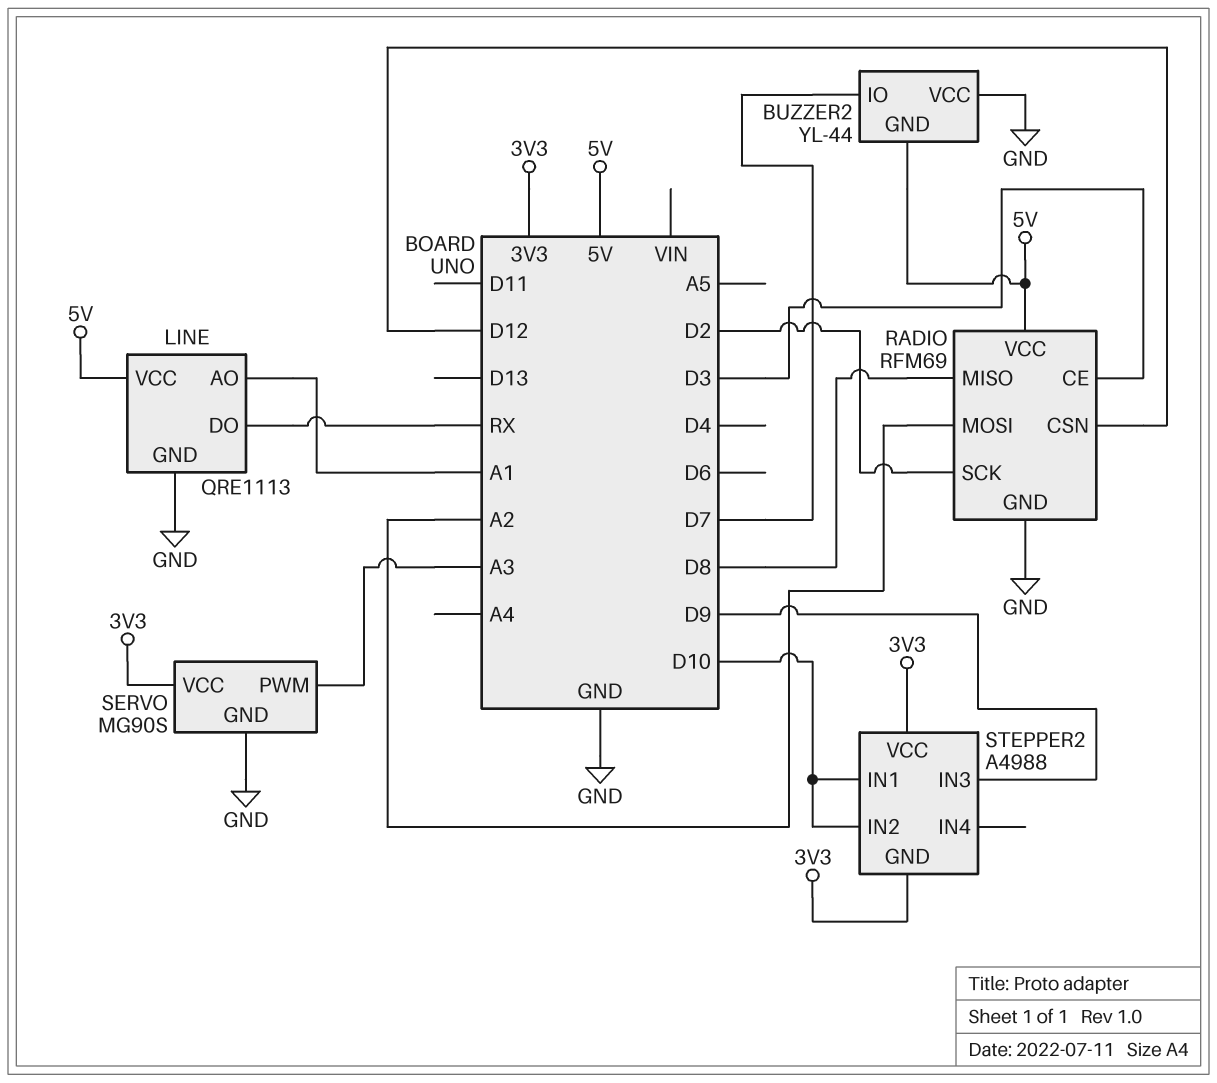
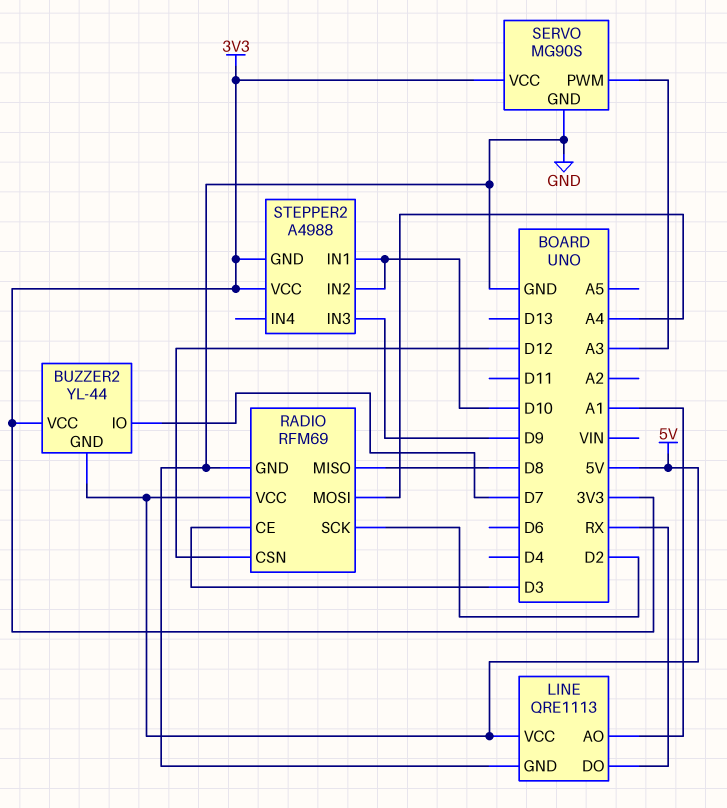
BUZZER2 pin VCC: GND -> 3V3
RADIO pin MOSI: A2 -> A4

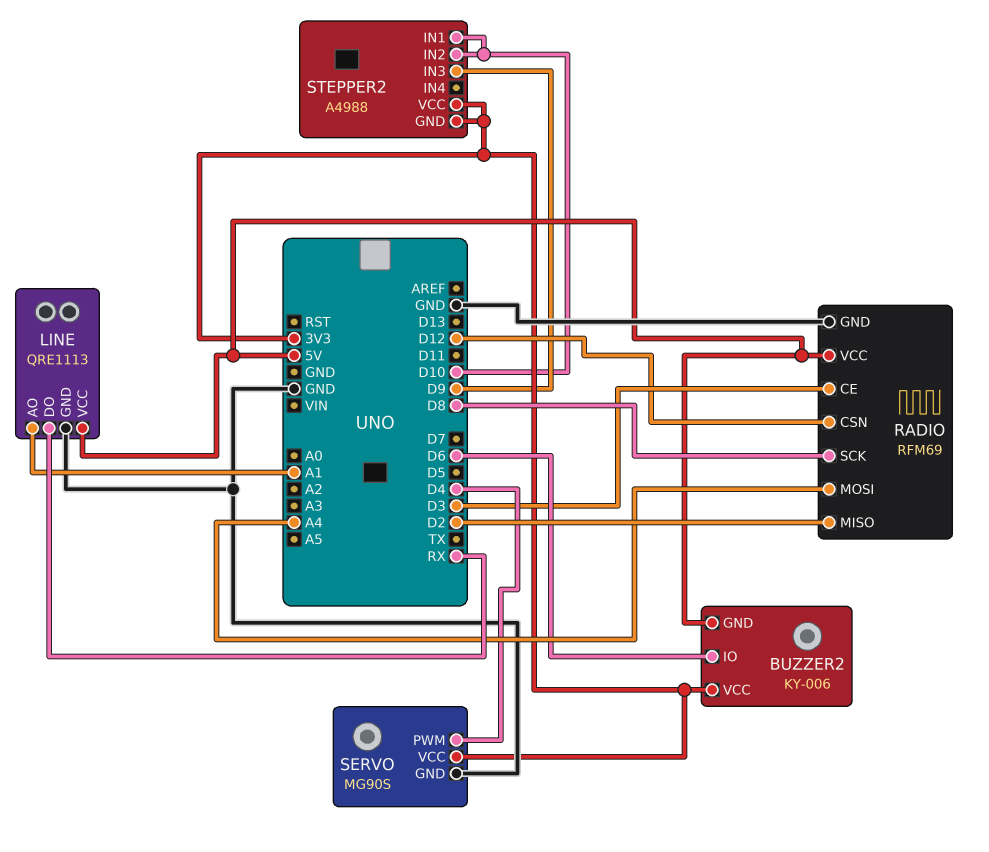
BUZZER2: YL-44 -> KY-006
BUZZER2 pin IO: D7 -> D6
RADIO pin MISO: D8 -> D2
RADIO pin SCK: D2 -> D8
SERVO pin PWM: A3 -> D4

